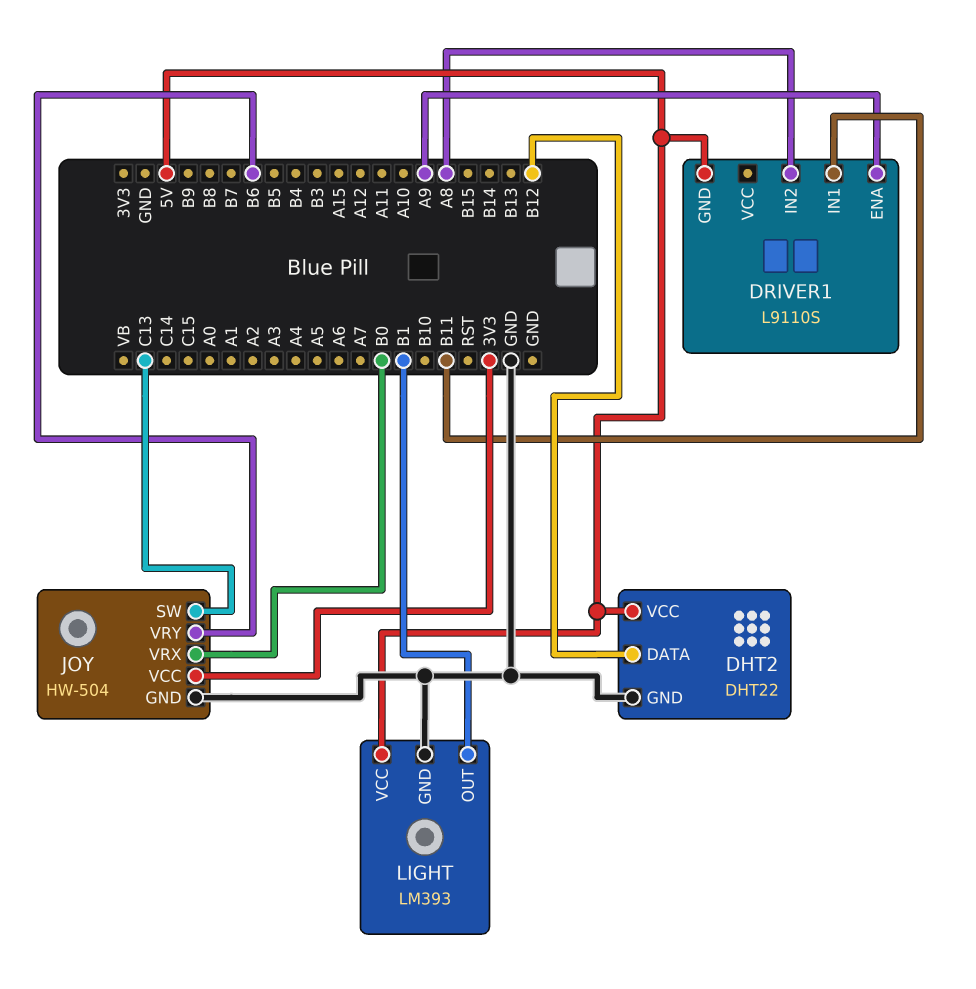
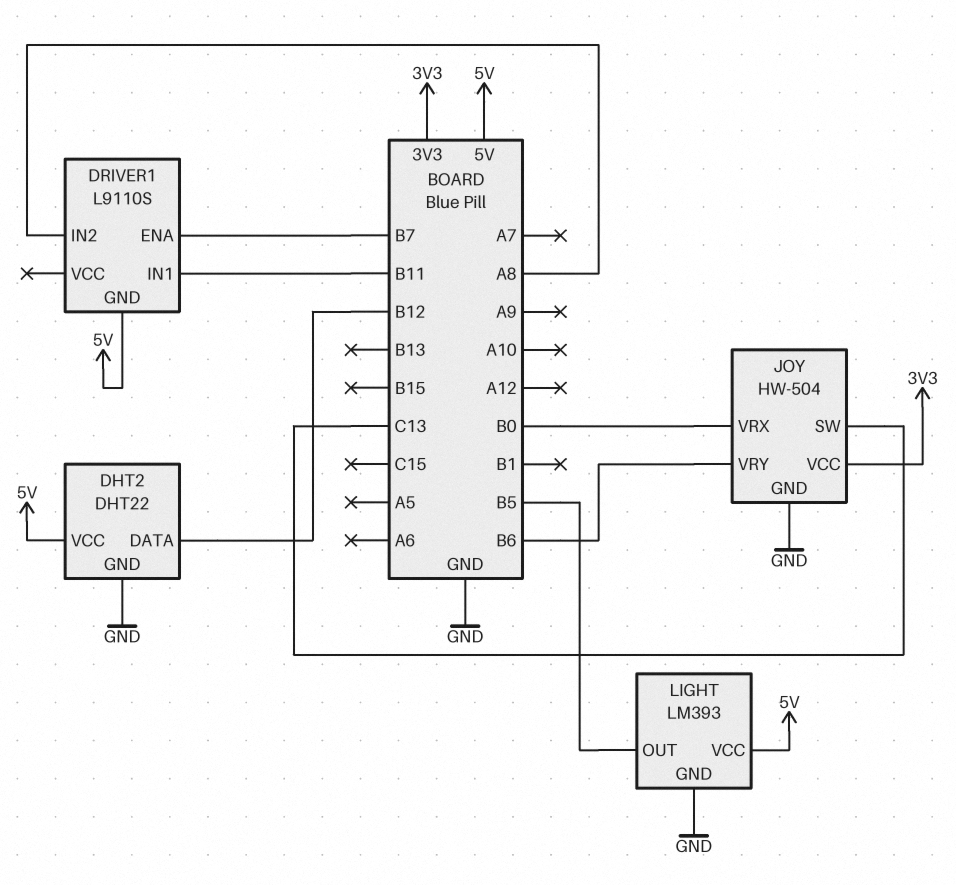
DRIVER1 pin ENA: A9 -> B7
LIGHT pin OUT: B1 -> B5

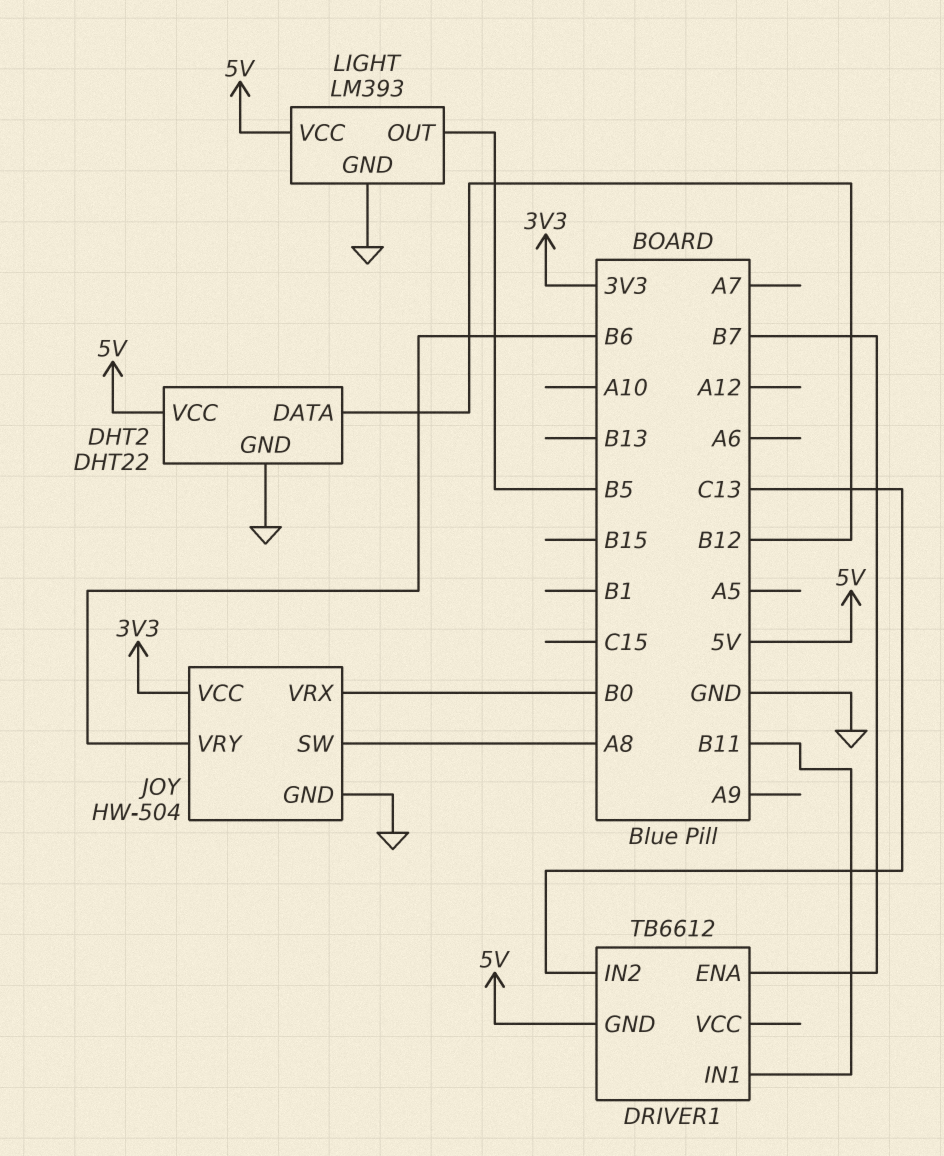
DRIVER1: L9110S -> TB6612
DRIVER1 pin IN2: A8 -> C13
JOY pin SW: C13 -> A8

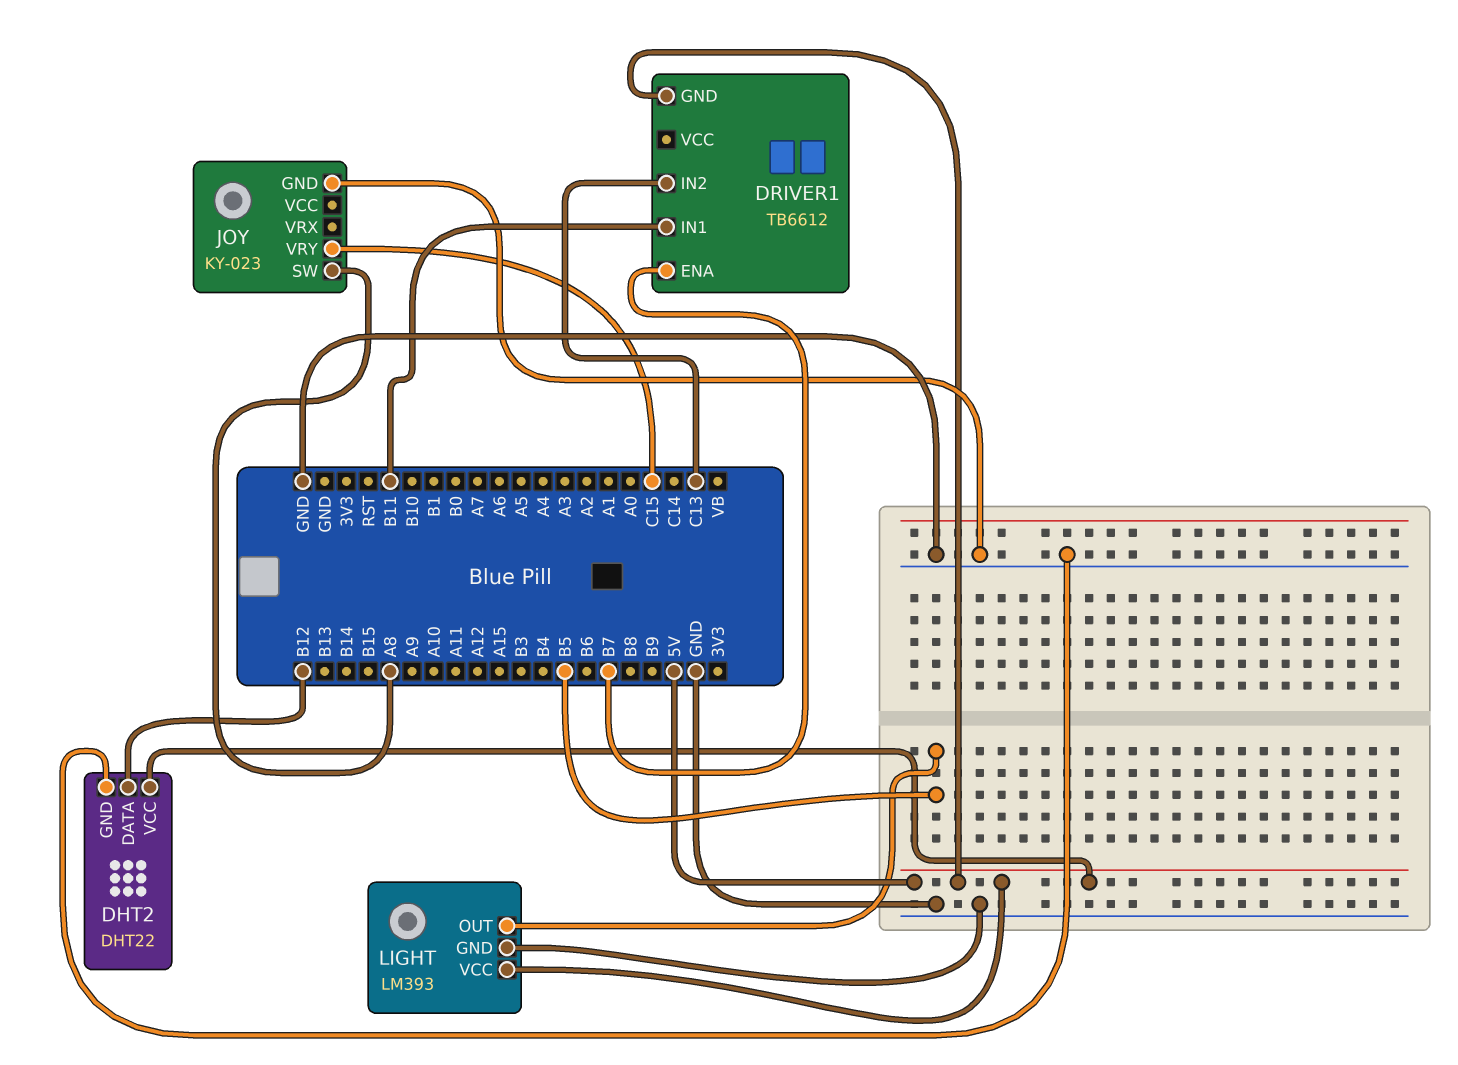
JOY: HW-504 -> KY-023
JOY pin VCC: 3V3 -> none
JOY pin VRX: B0 -> none
JOY pin VRY: B6 -> C15

